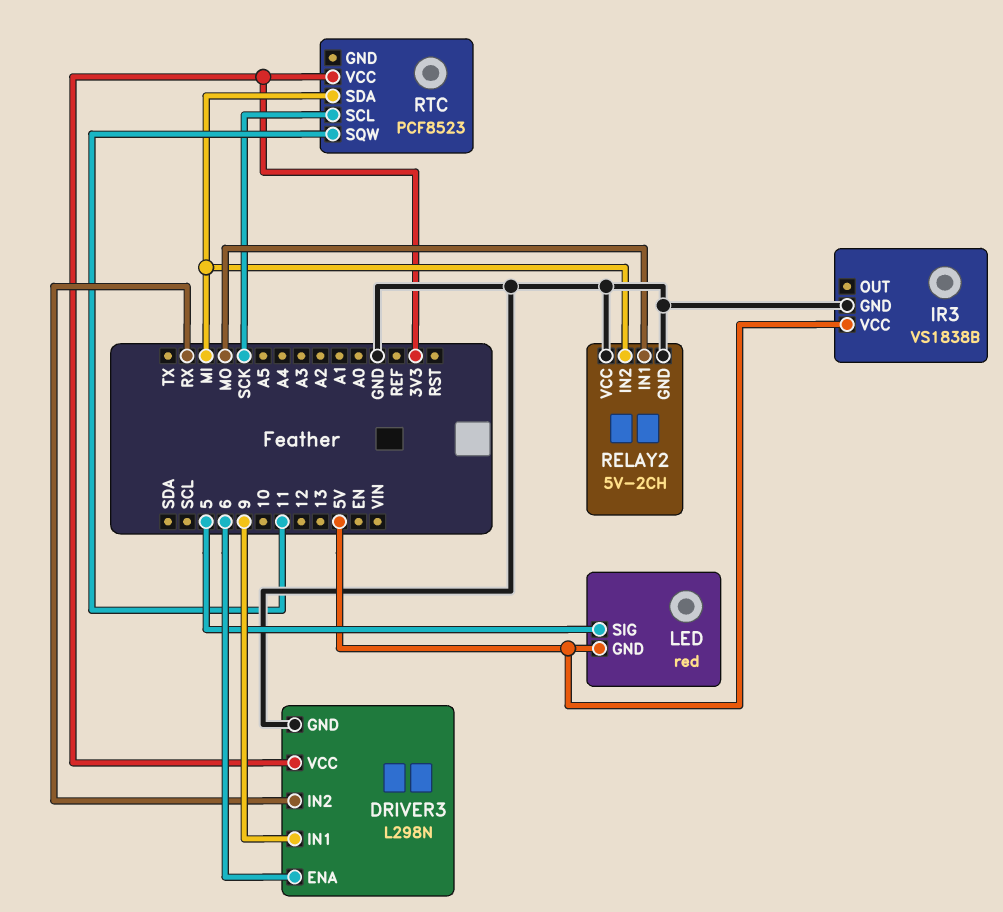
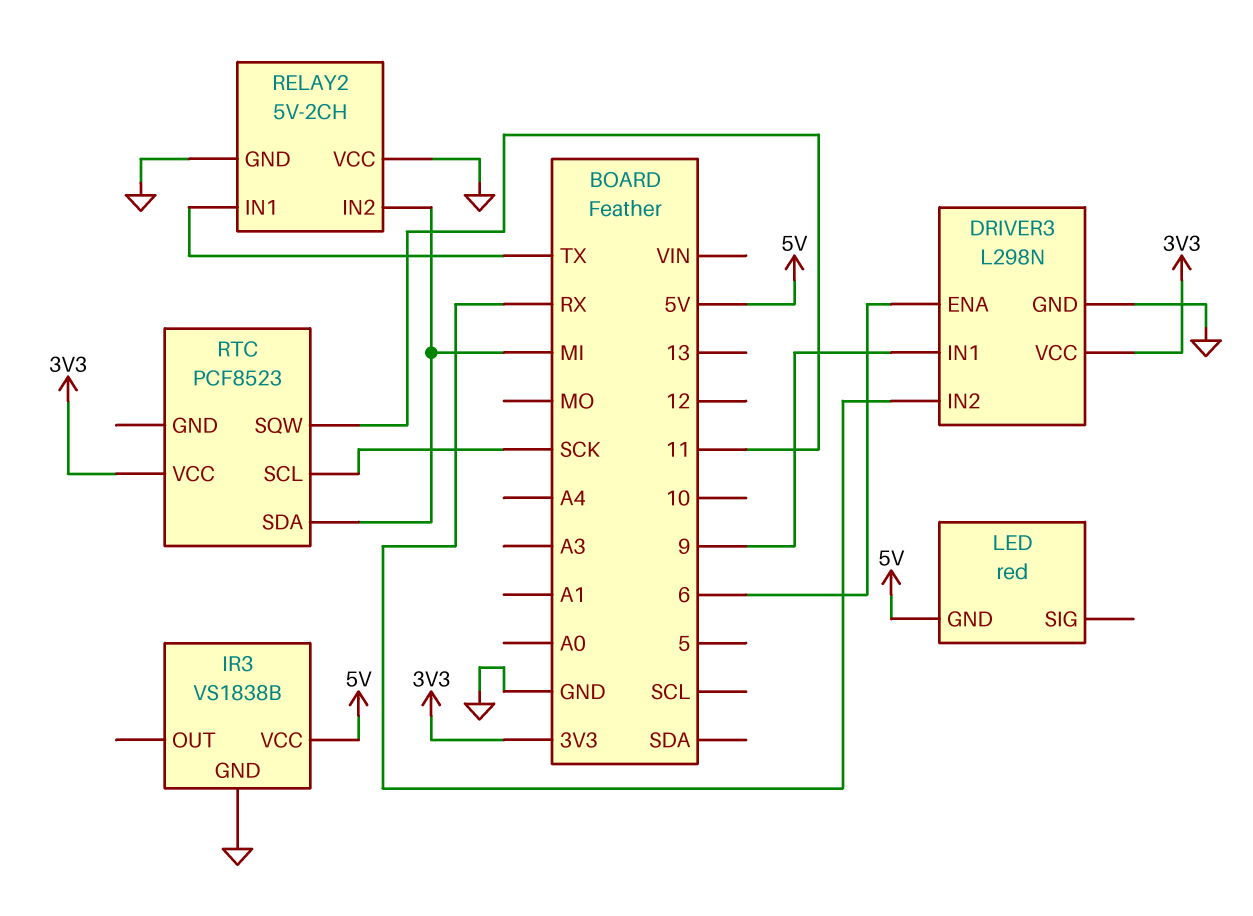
LED pin SIG: 5 -> none
RELAY2 pin IN1: MO -> TX

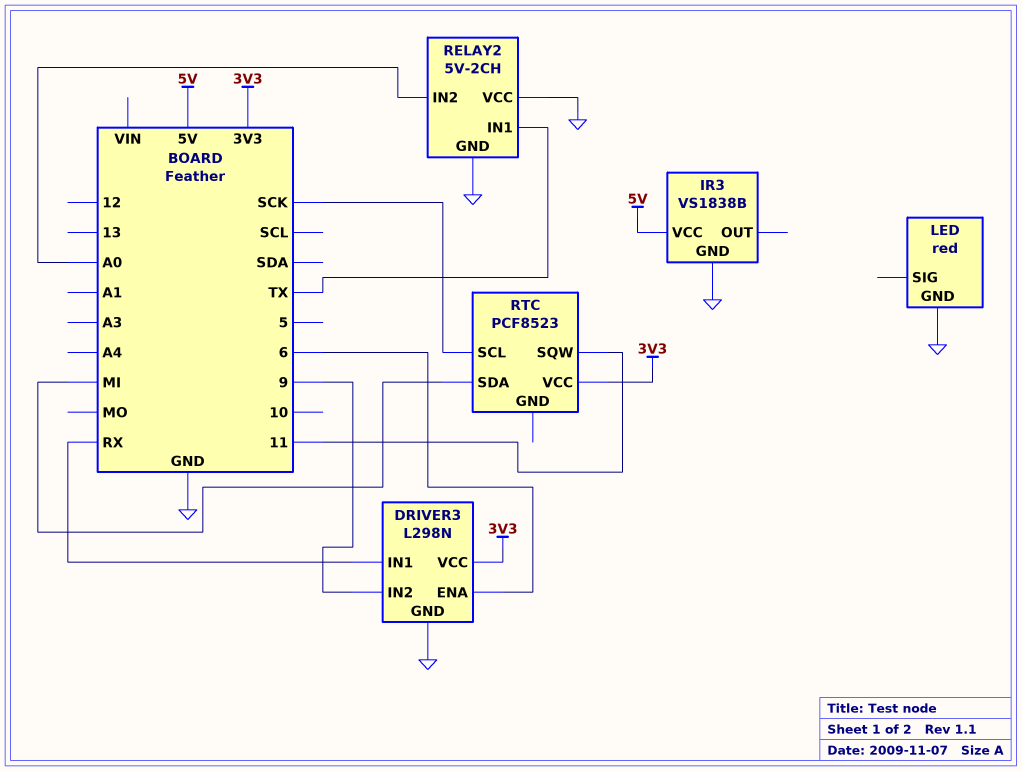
DRIVER3 pin IN1: 9 -> RX
DRIVER3 pin IN2: RX -> 9
LED pin GND: 5V -> GND
RELAY2 pin IN2: MI -> A0

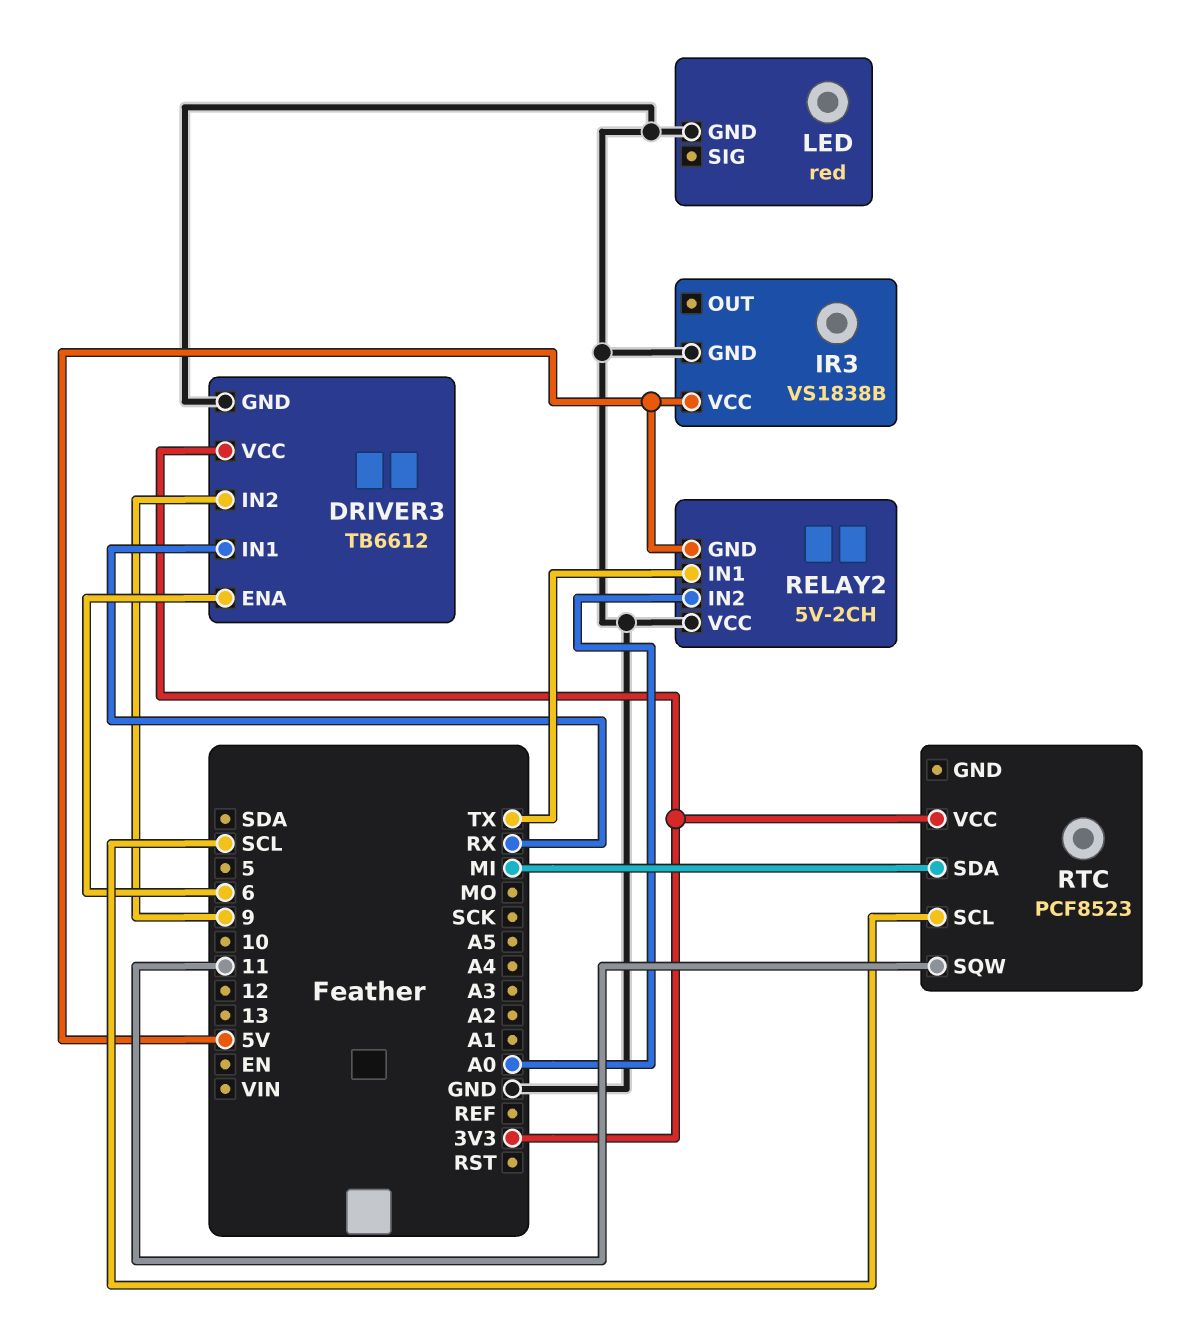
DRIVER3: L298N -> TB6612
RELAY2 pin GND: GND -> 5V
RTC pin SCL: SCK -> SCL

